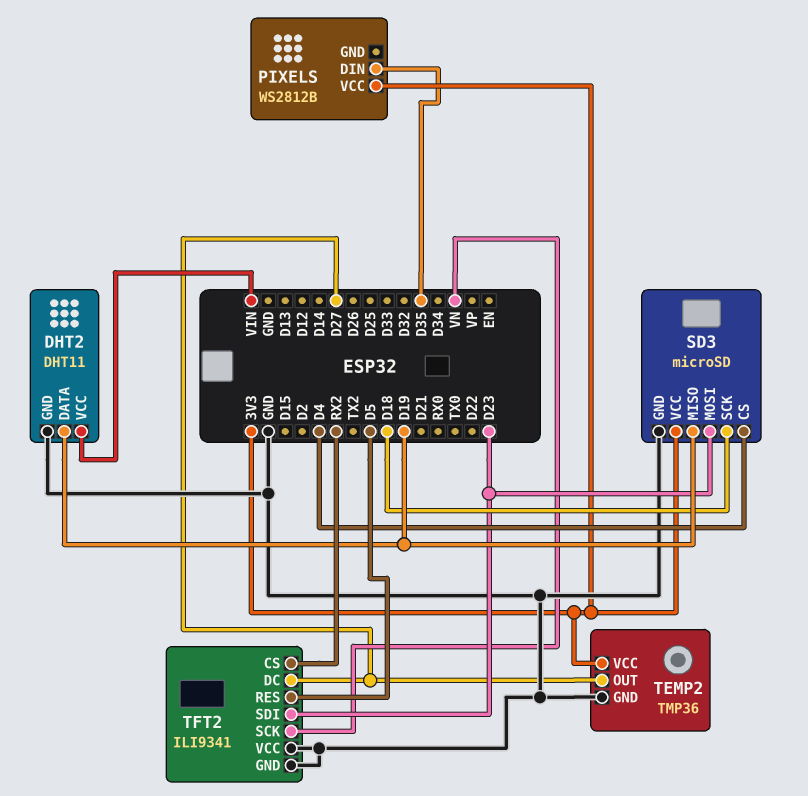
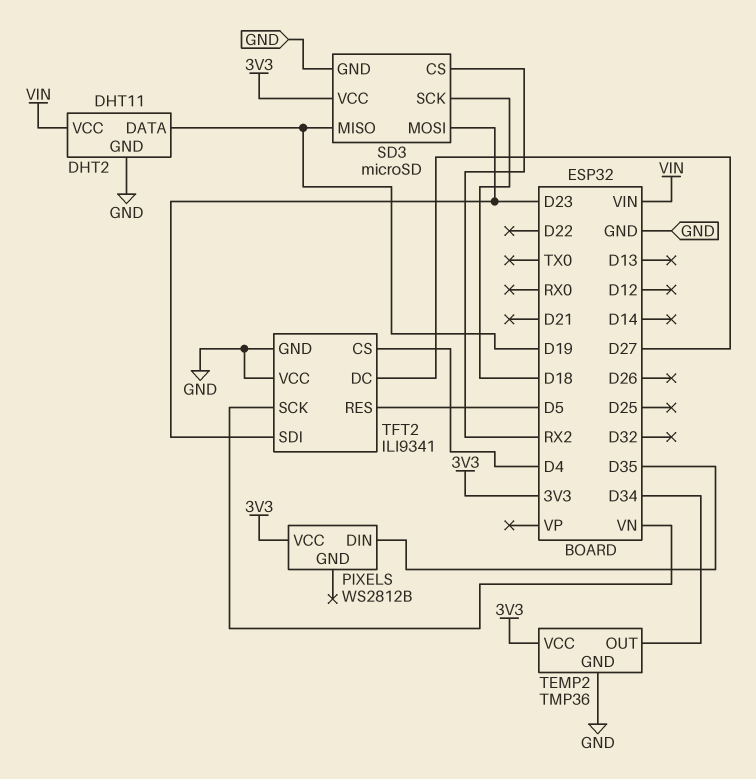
SD3 pin CS: D4 -> RX2
TEMP2 pin OUT: D27 -> D34
TFT2 pin CS: RX2 -> D4

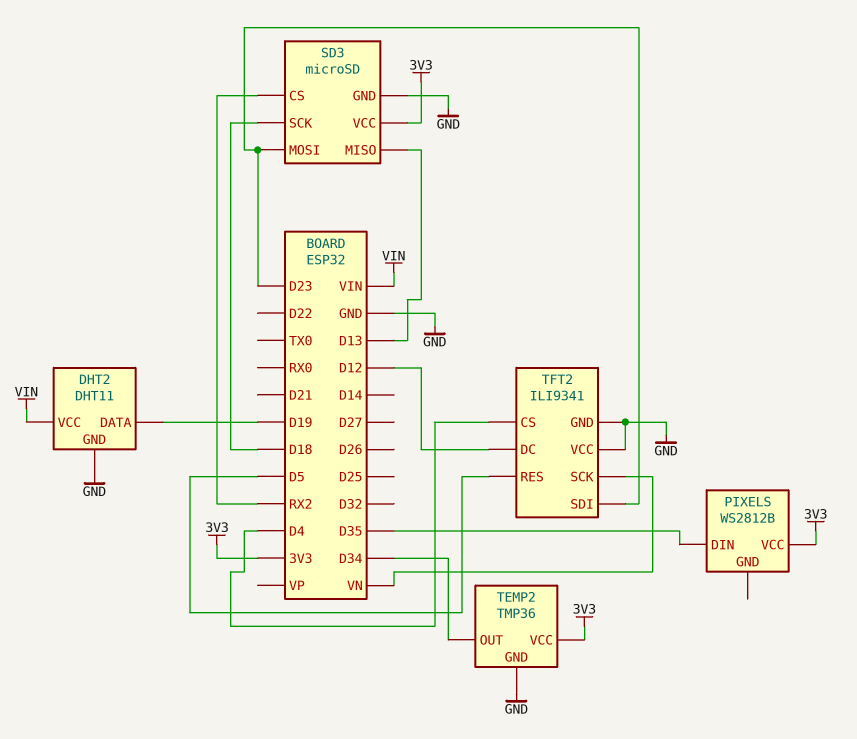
SD3 pin MISO: D19 -> D13
TFT2 pin DC: D27 -> D12

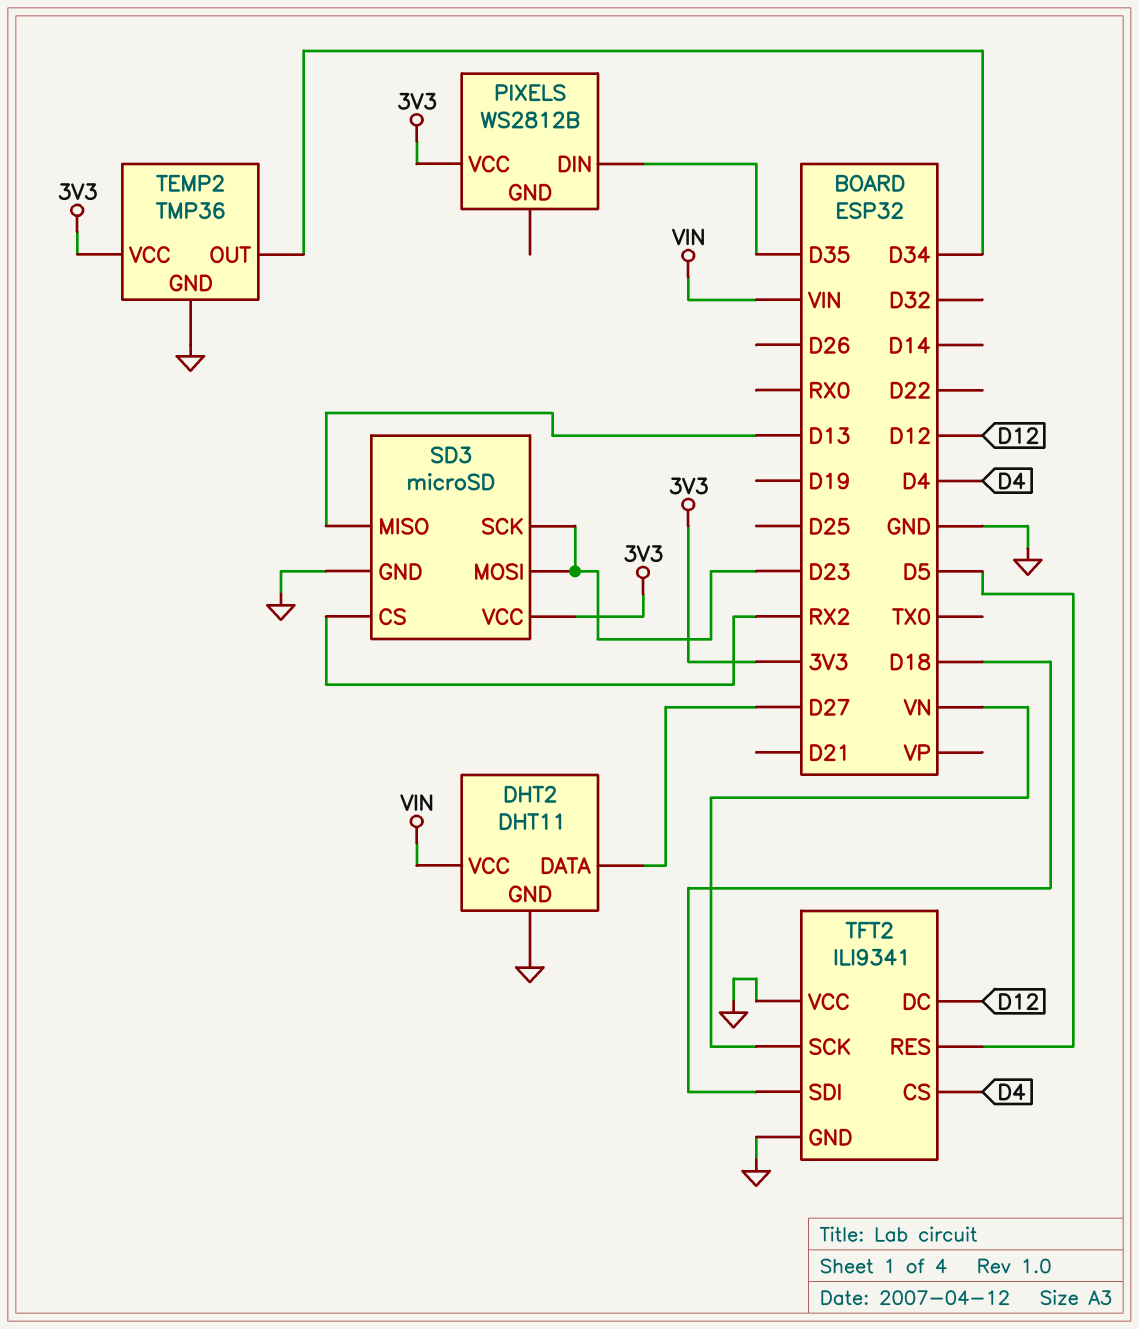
DHT2 pin DATA: D19 -> D27
SD3 pin SCK: D18 -> D23
TFT2 pin SDI: D23 -> D18

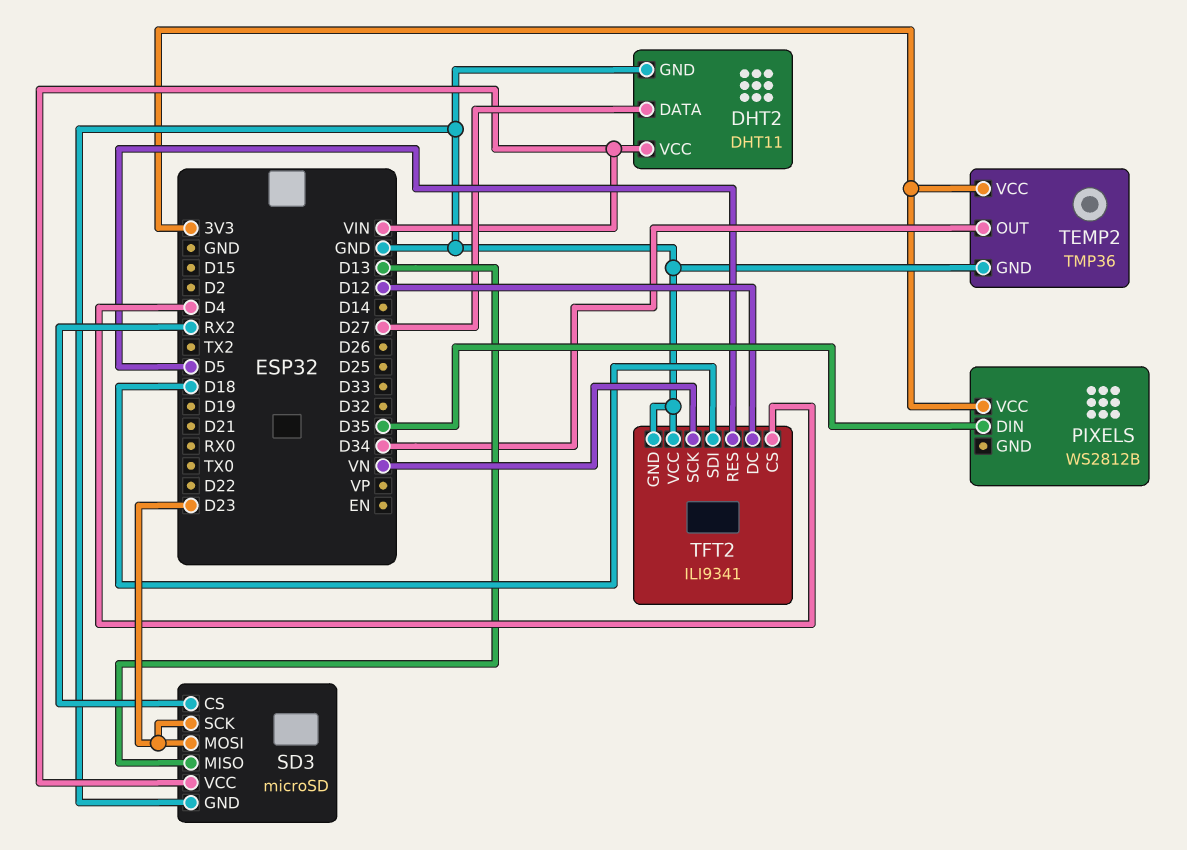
SD3 pin VCC: 3V3 -> VIN

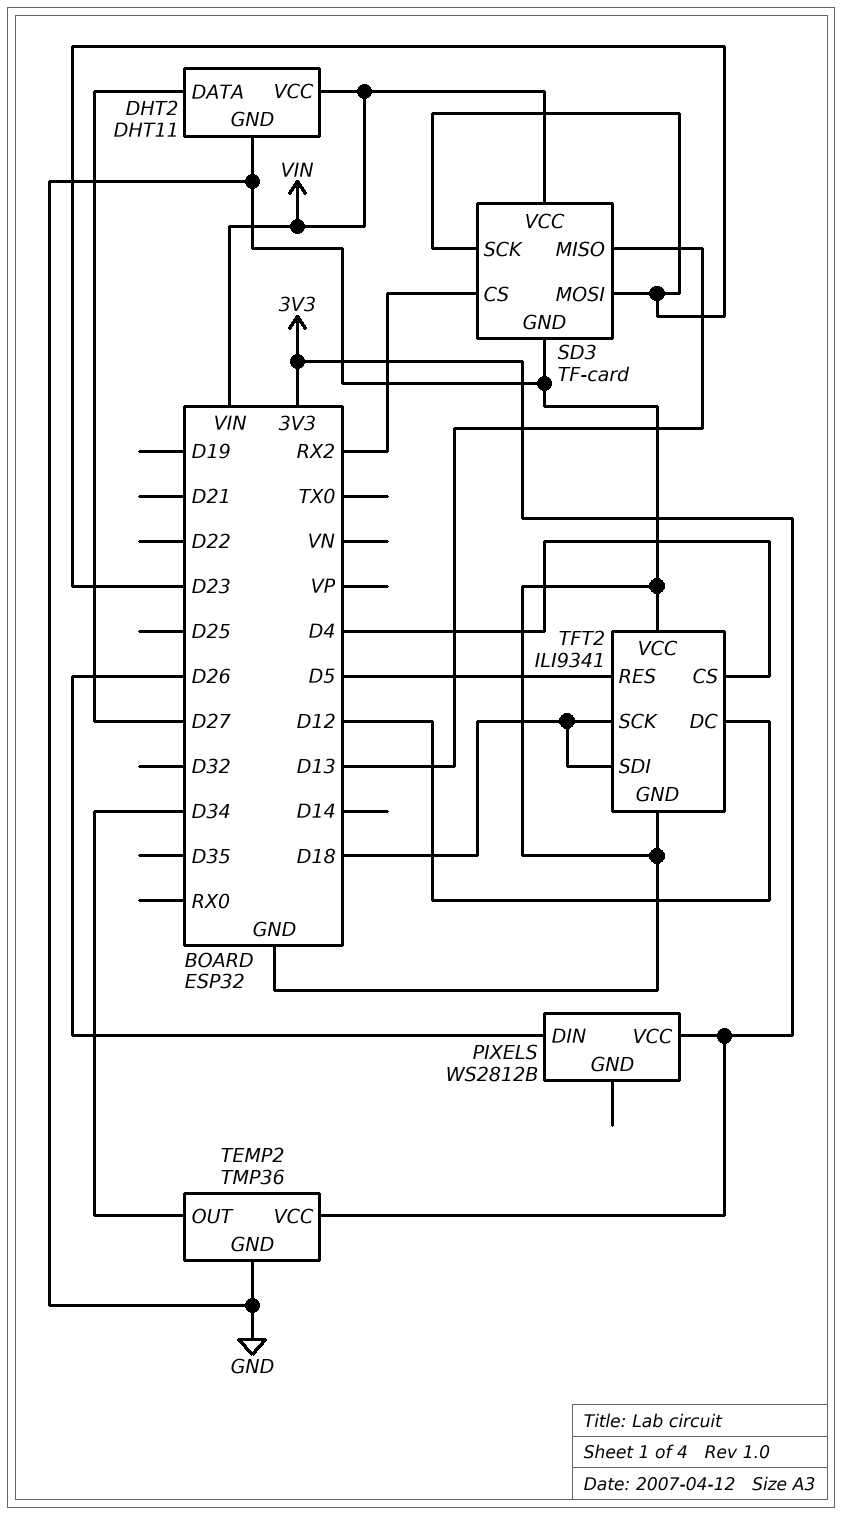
PIXELS pin DIN: D35 -> D26
SD3: microSD -> TF-card
TFT2 pin SCK: VN -> D18

